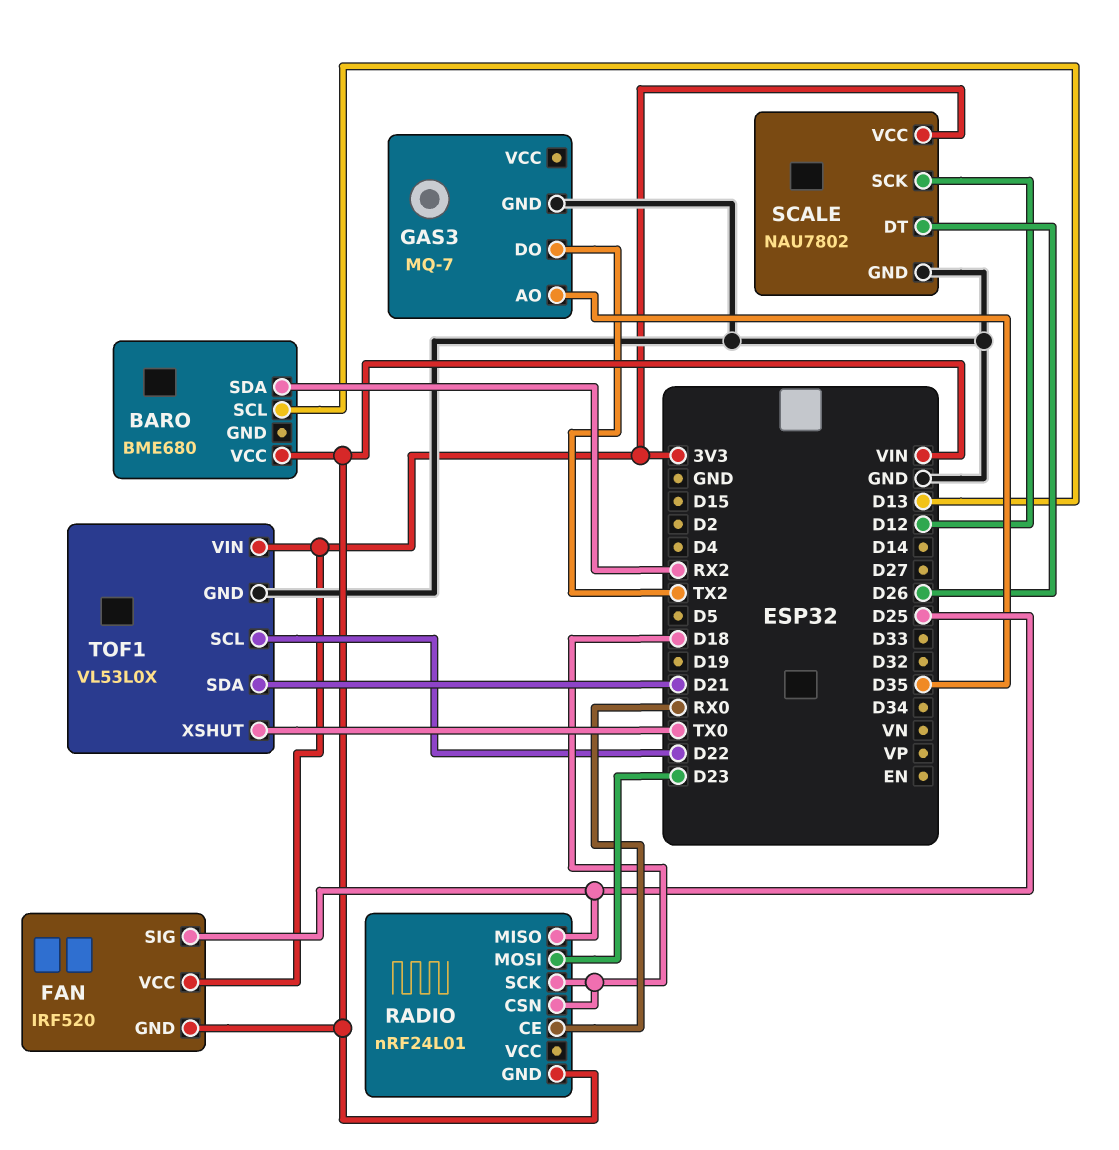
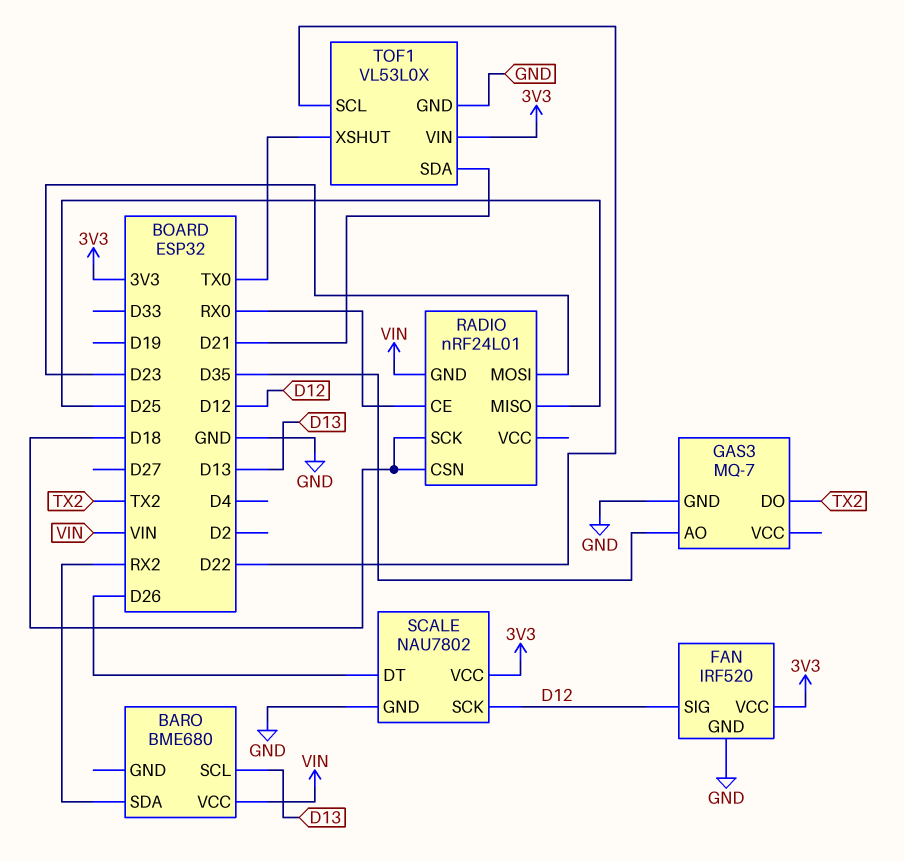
FAN pin GND: VIN -> GND
FAN pin SIG: D25 -> D12

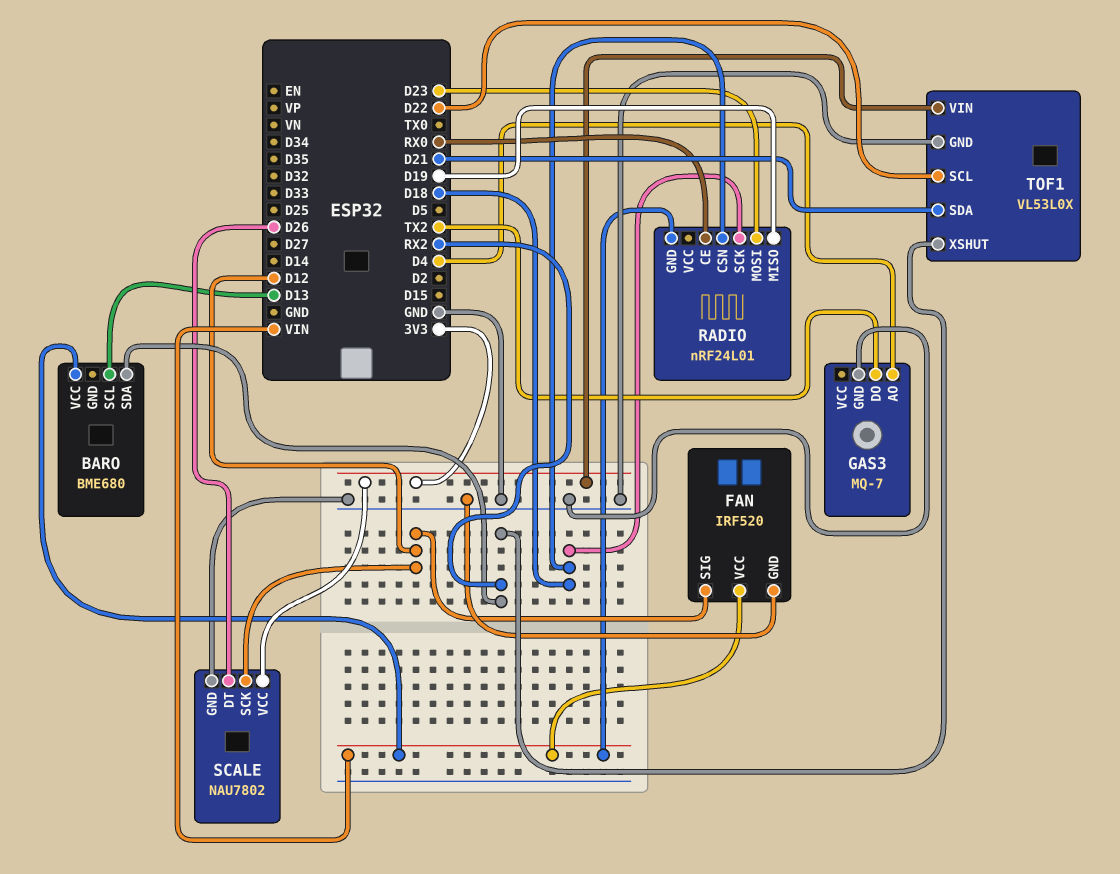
FAN pin VCC: 3V3 -> VIN
GAS3 pin AO: D35 -> D4
RADIO pin MISO: D25 -> D19
TOF1 pin XSHUT: TX0 -> RX2

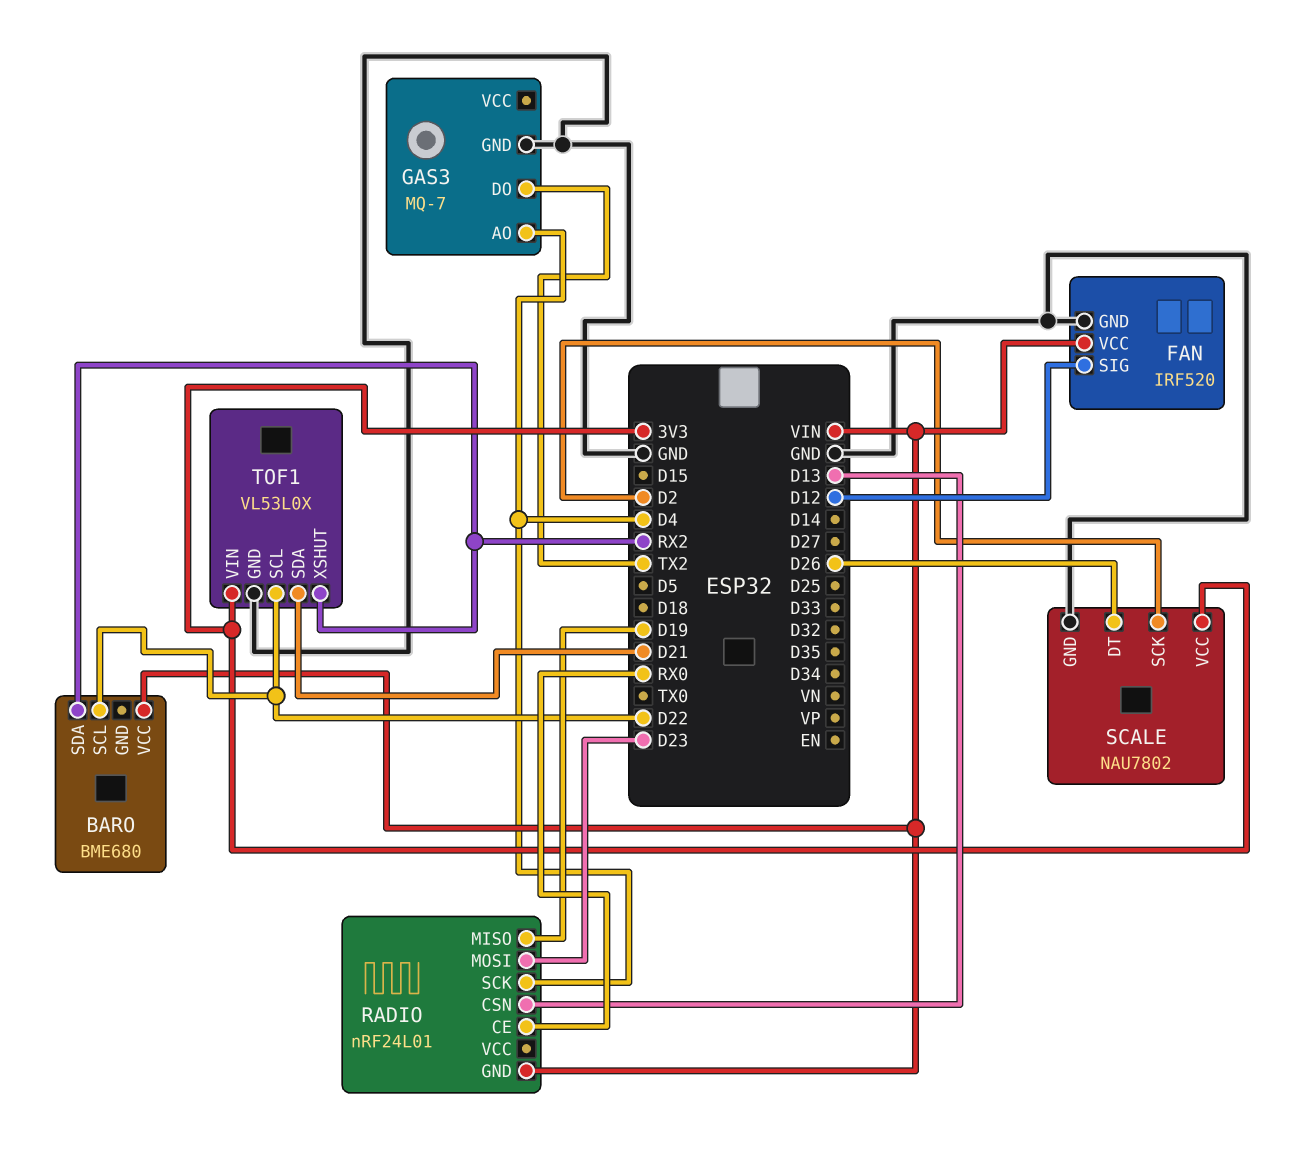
BARO pin SCL: D13 -> D22
RADIO pin CSN: D18 -> D13
RADIO pin SCK: D18 -> D4
SCALE pin SCK: D12 -> D2

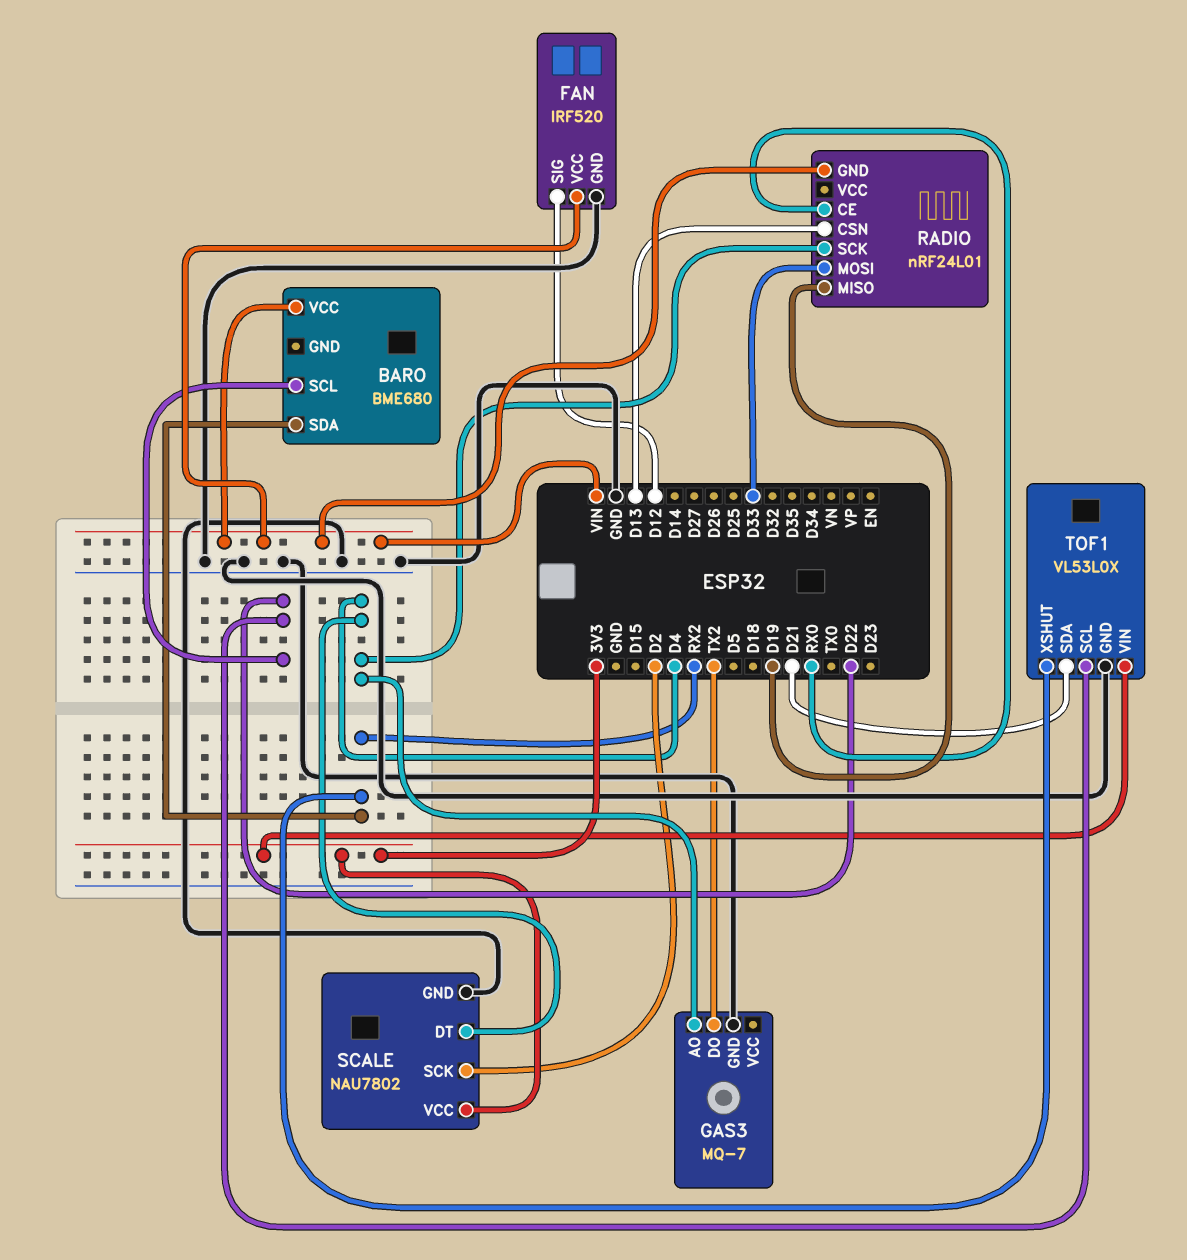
RADIO pin MOSI: D23 -> D33
SCALE pin DT: D26 -> D4

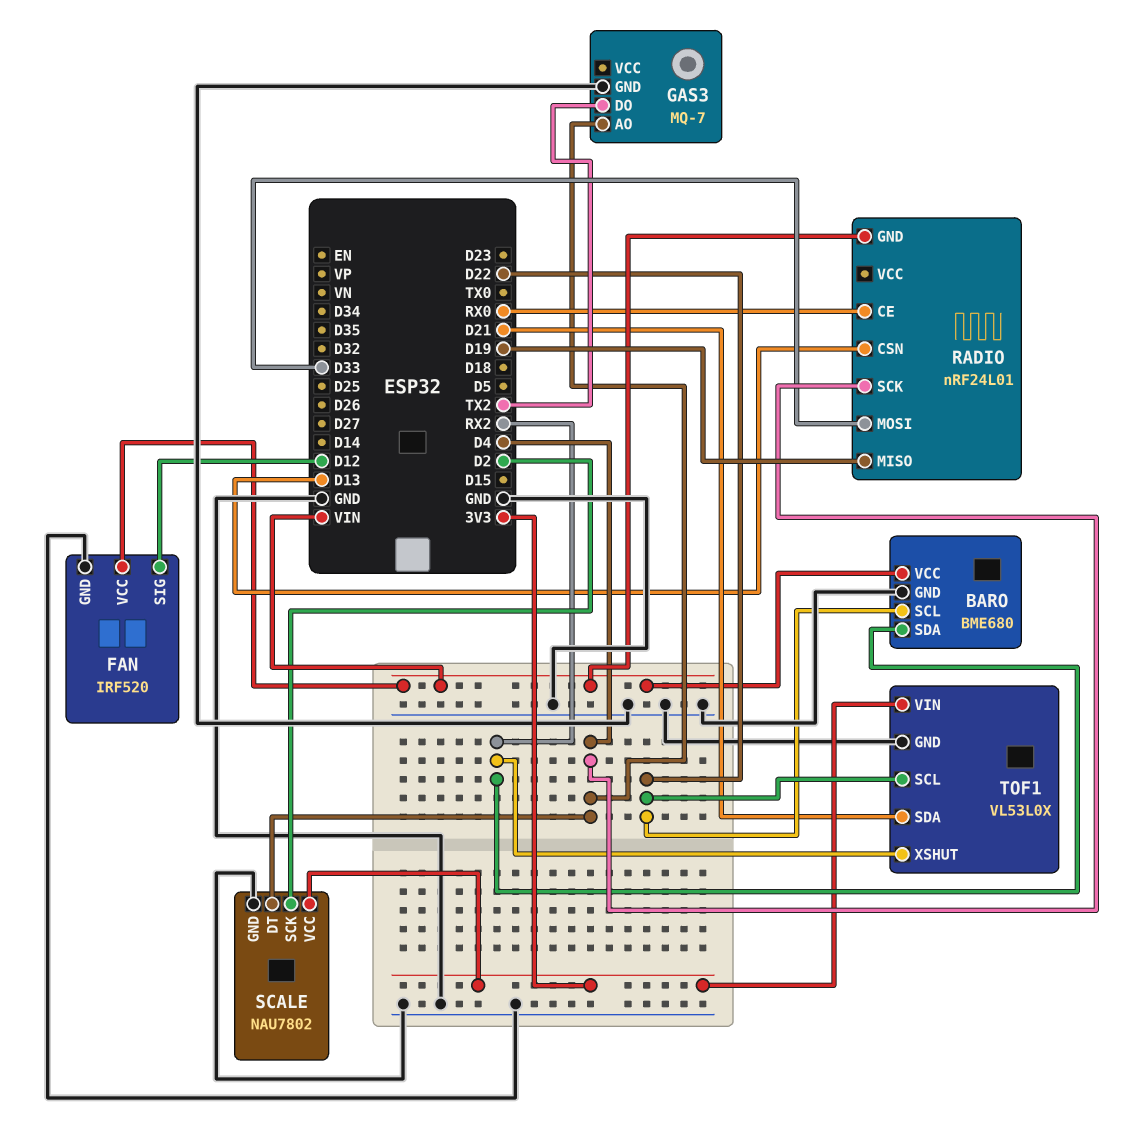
BARO pin GND: none -> GND

